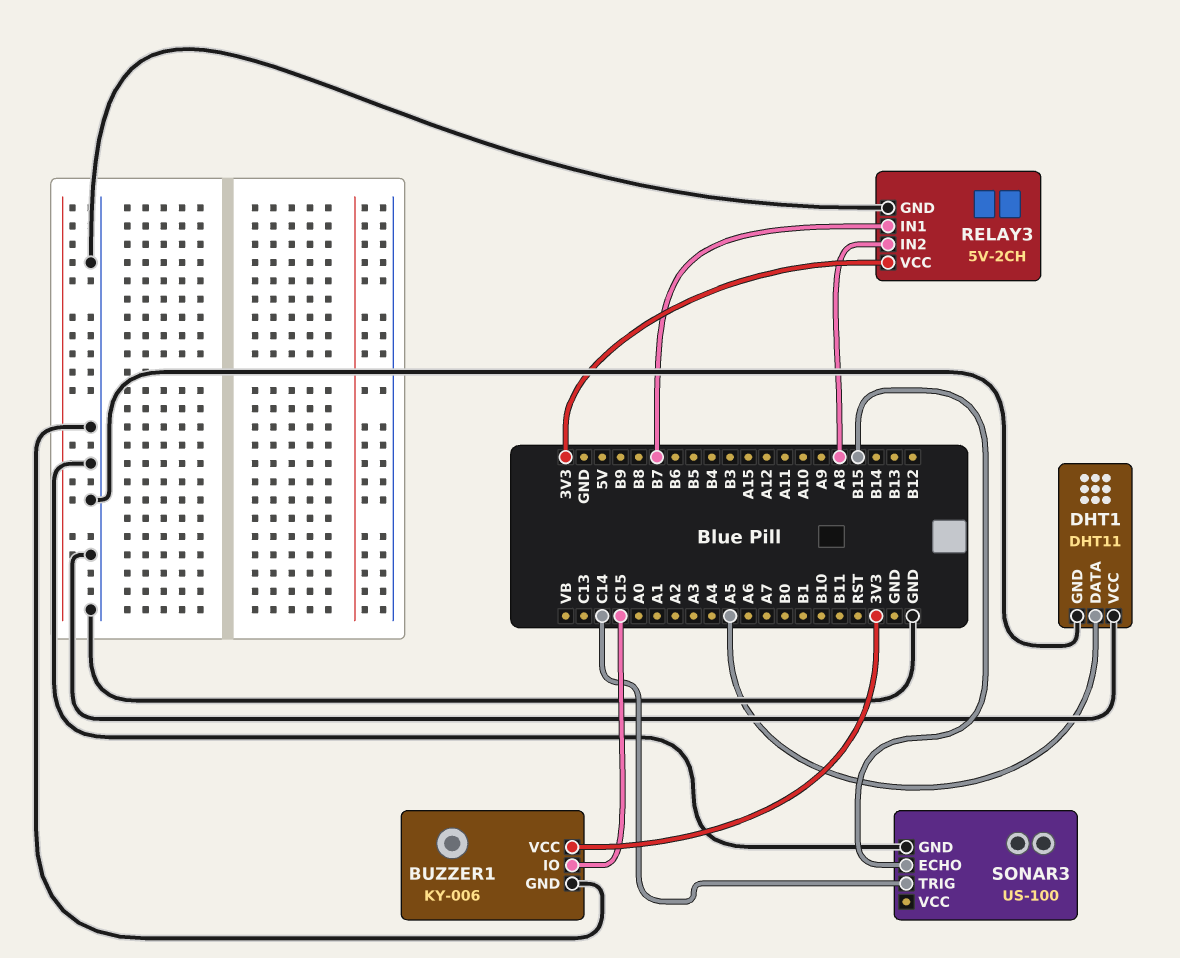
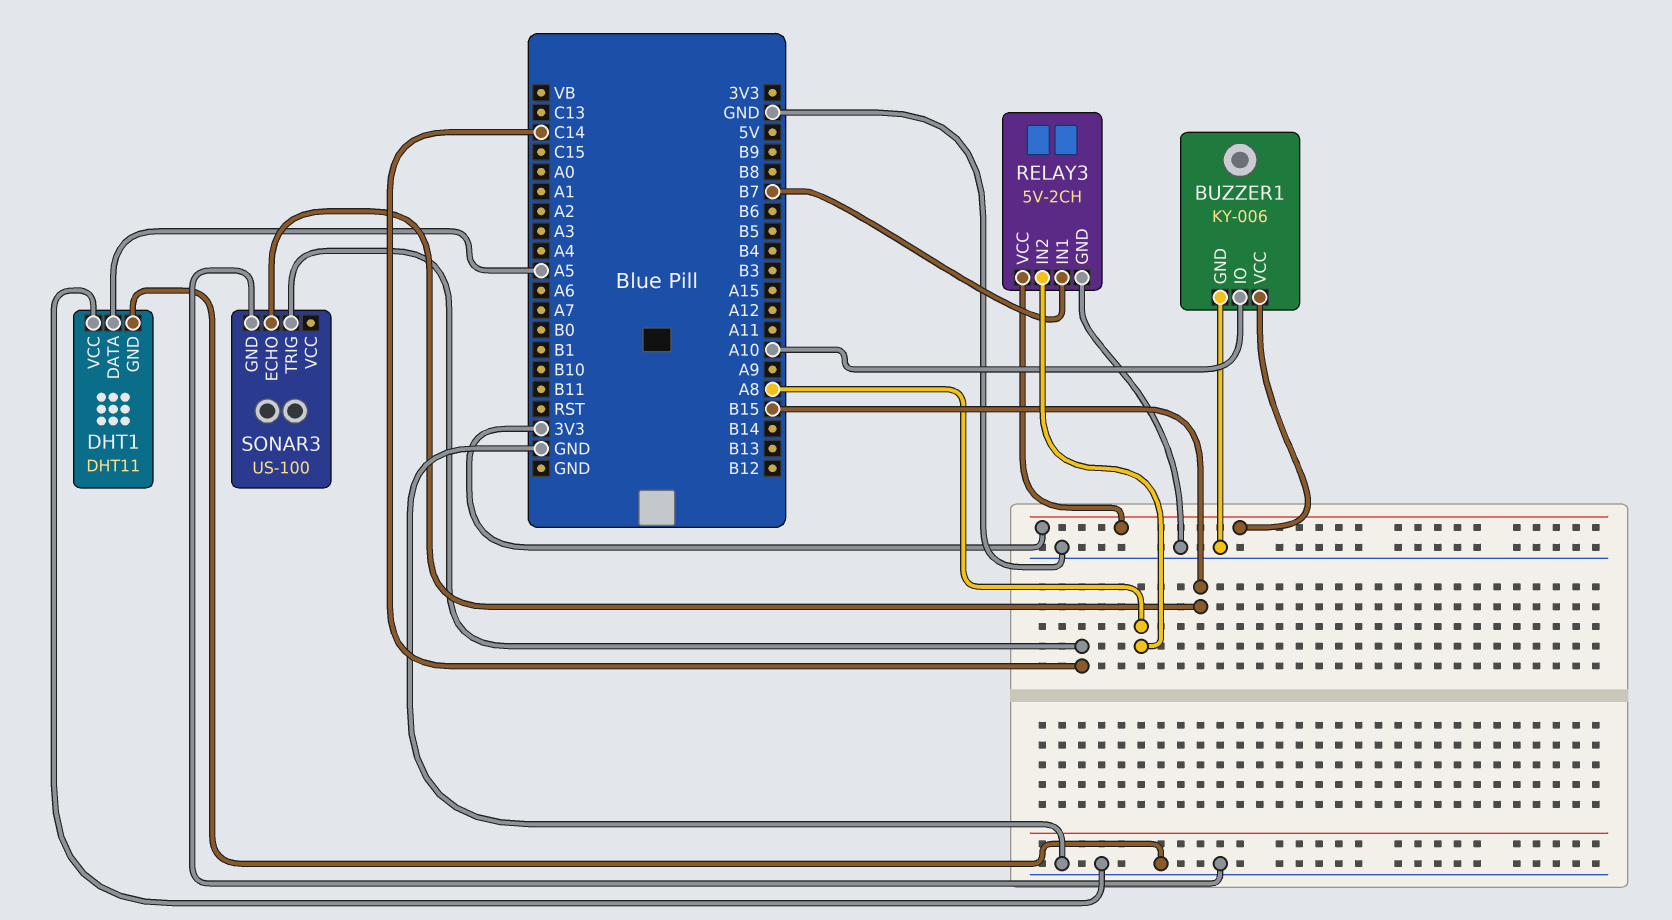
BUZZER1 pin IO: C15 -> A10

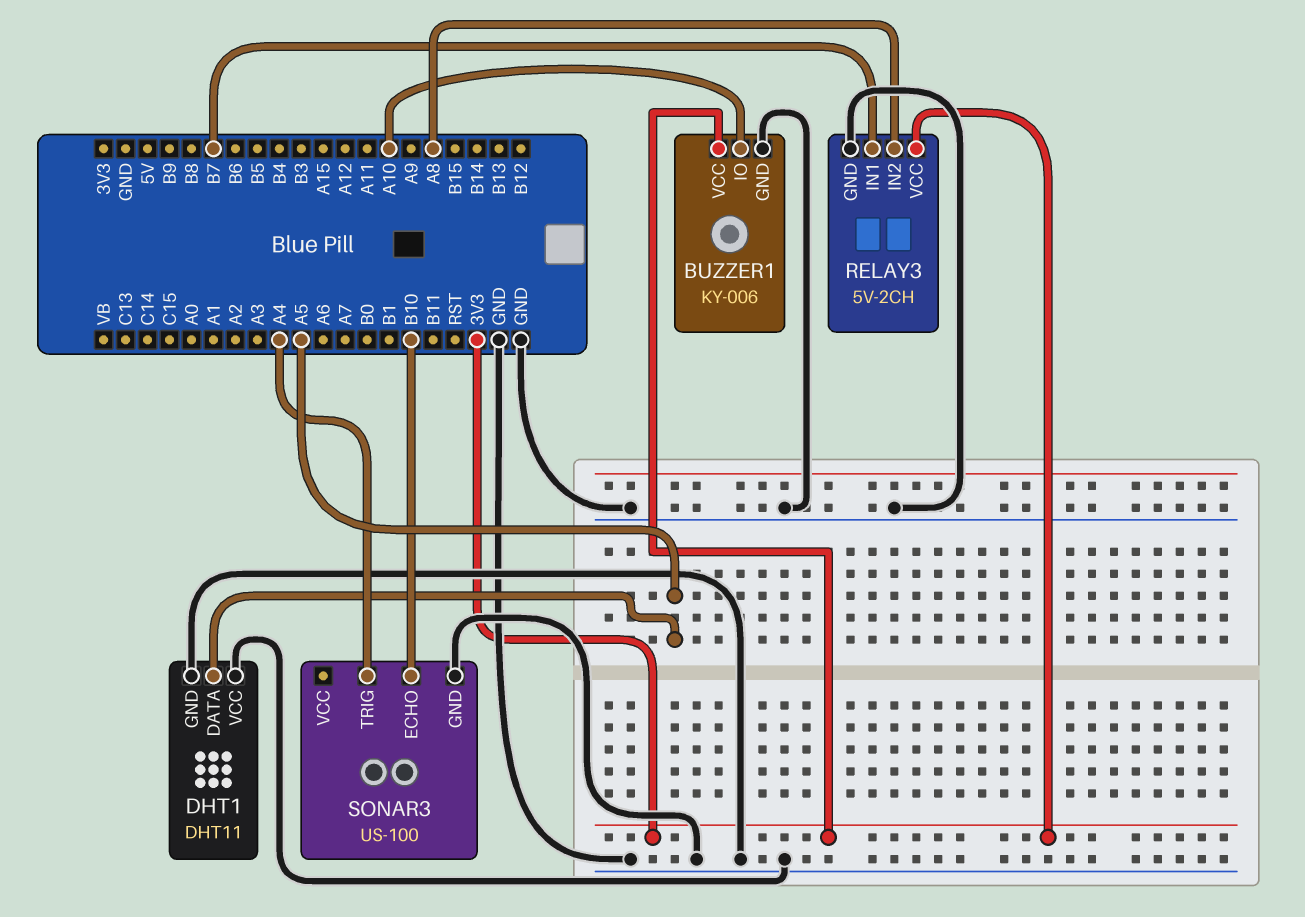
SONAR3 pin ECHO: B15 -> B10
SONAR3 pin TRIG: C14 -> A4

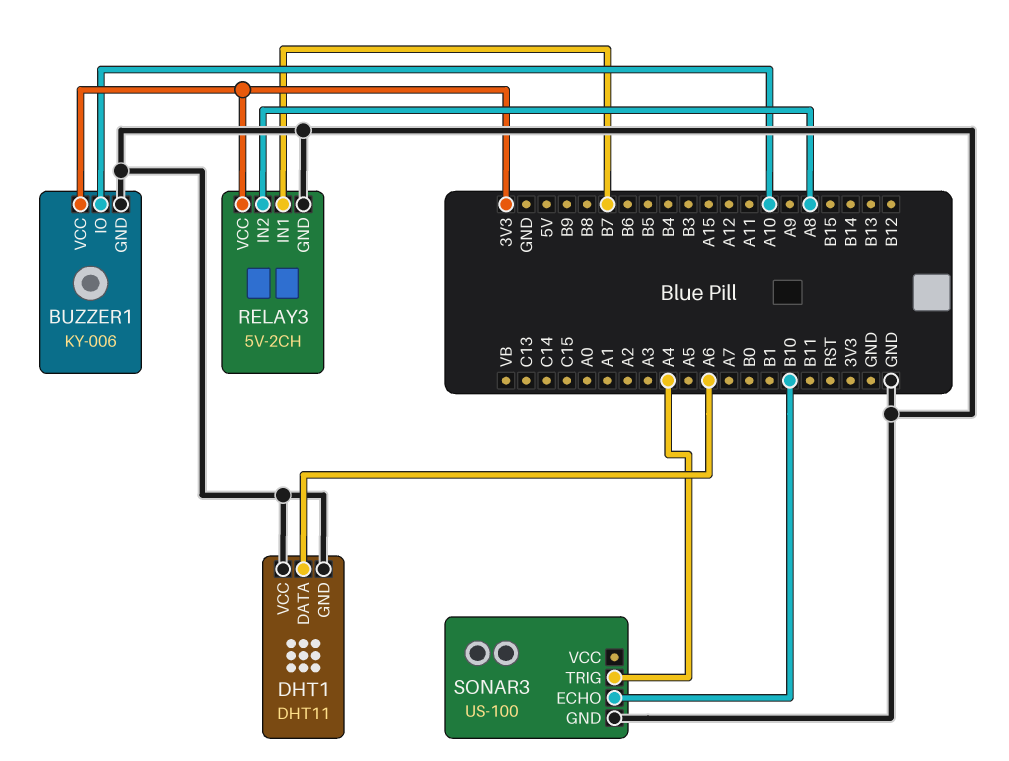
DHT1 pin DATA: A5 -> A6

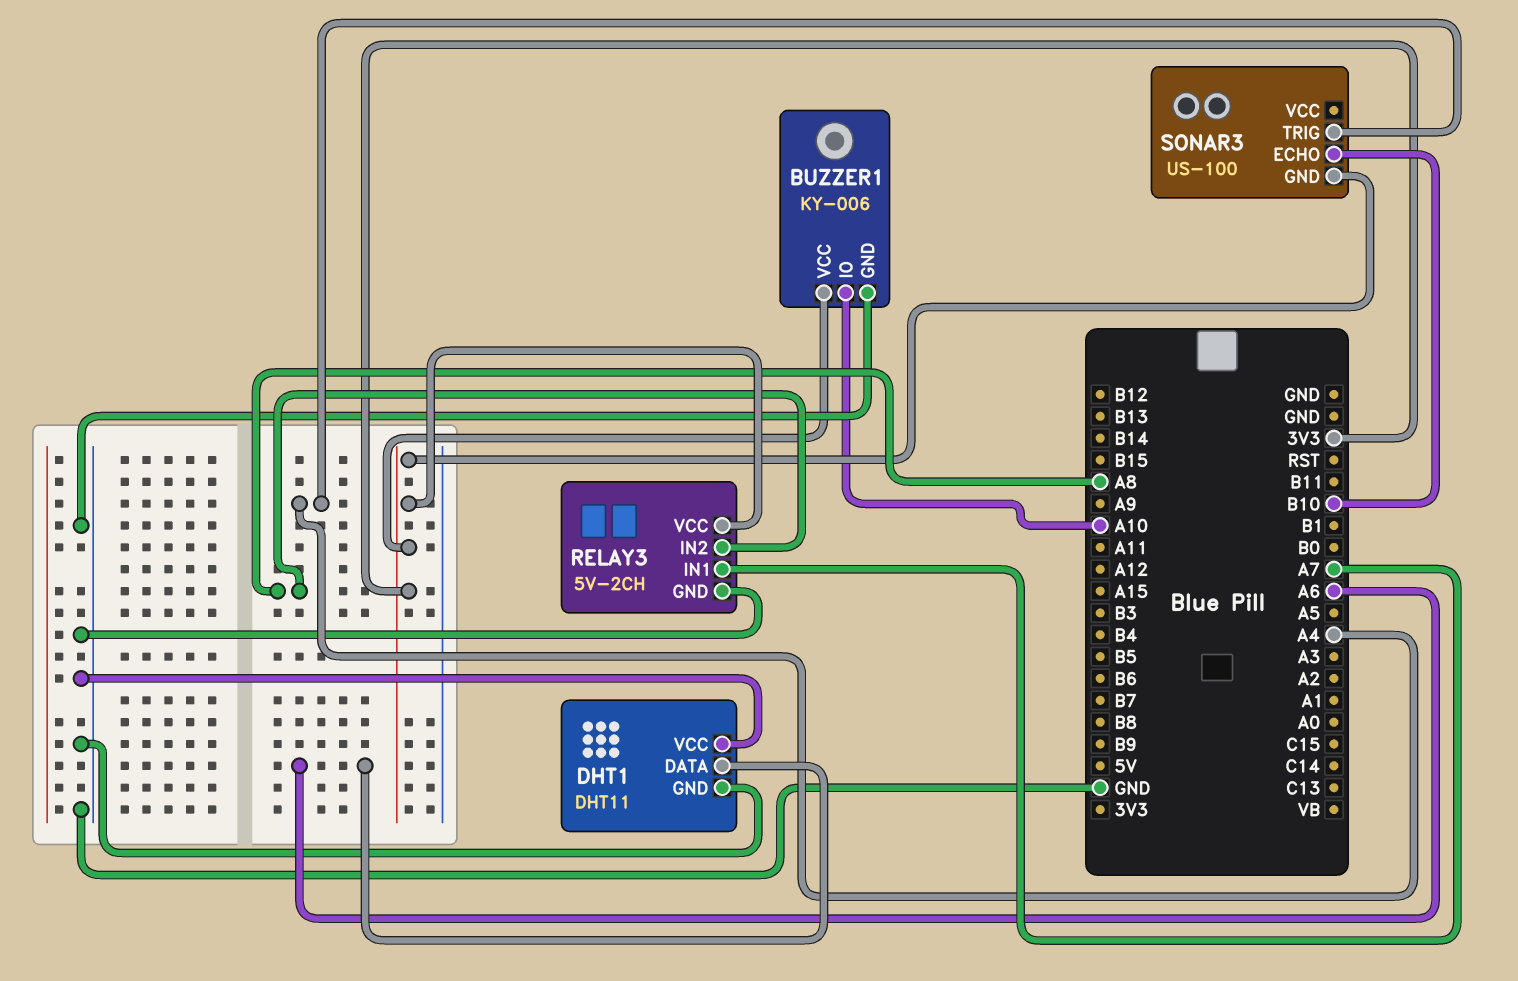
RELAY3 pin IN1: B7 -> A7
SONAR3 pin GND: GND -> 3V3

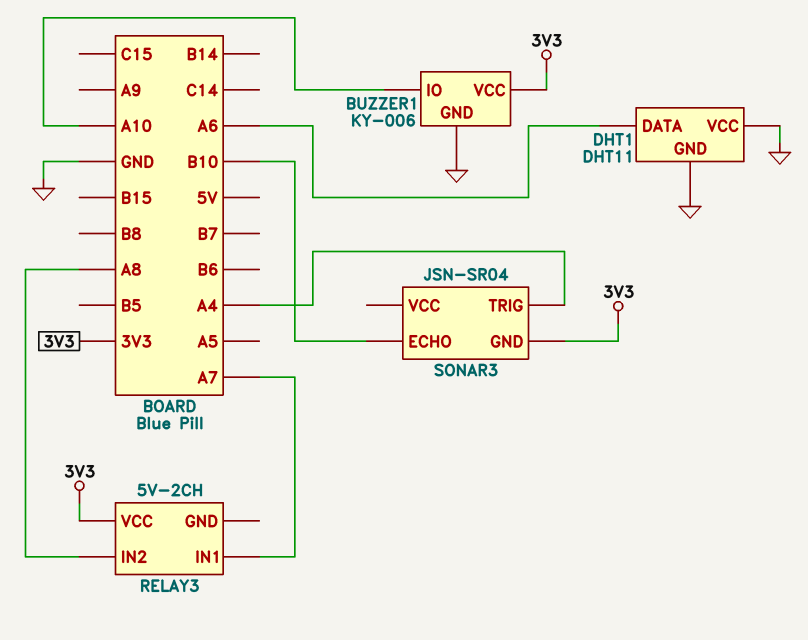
RELAY3 pin GND: GND -> none
SONAR3: US-100 -> JSN-SR04

